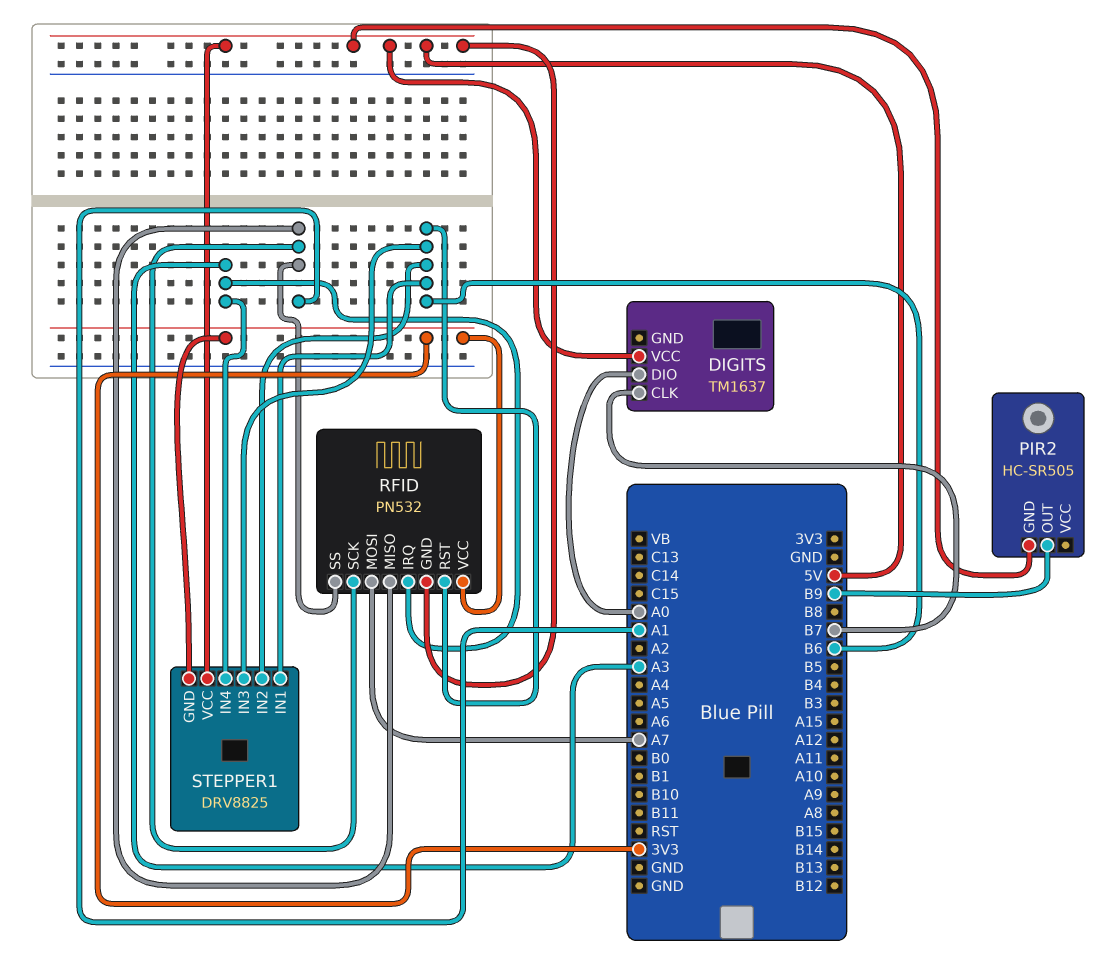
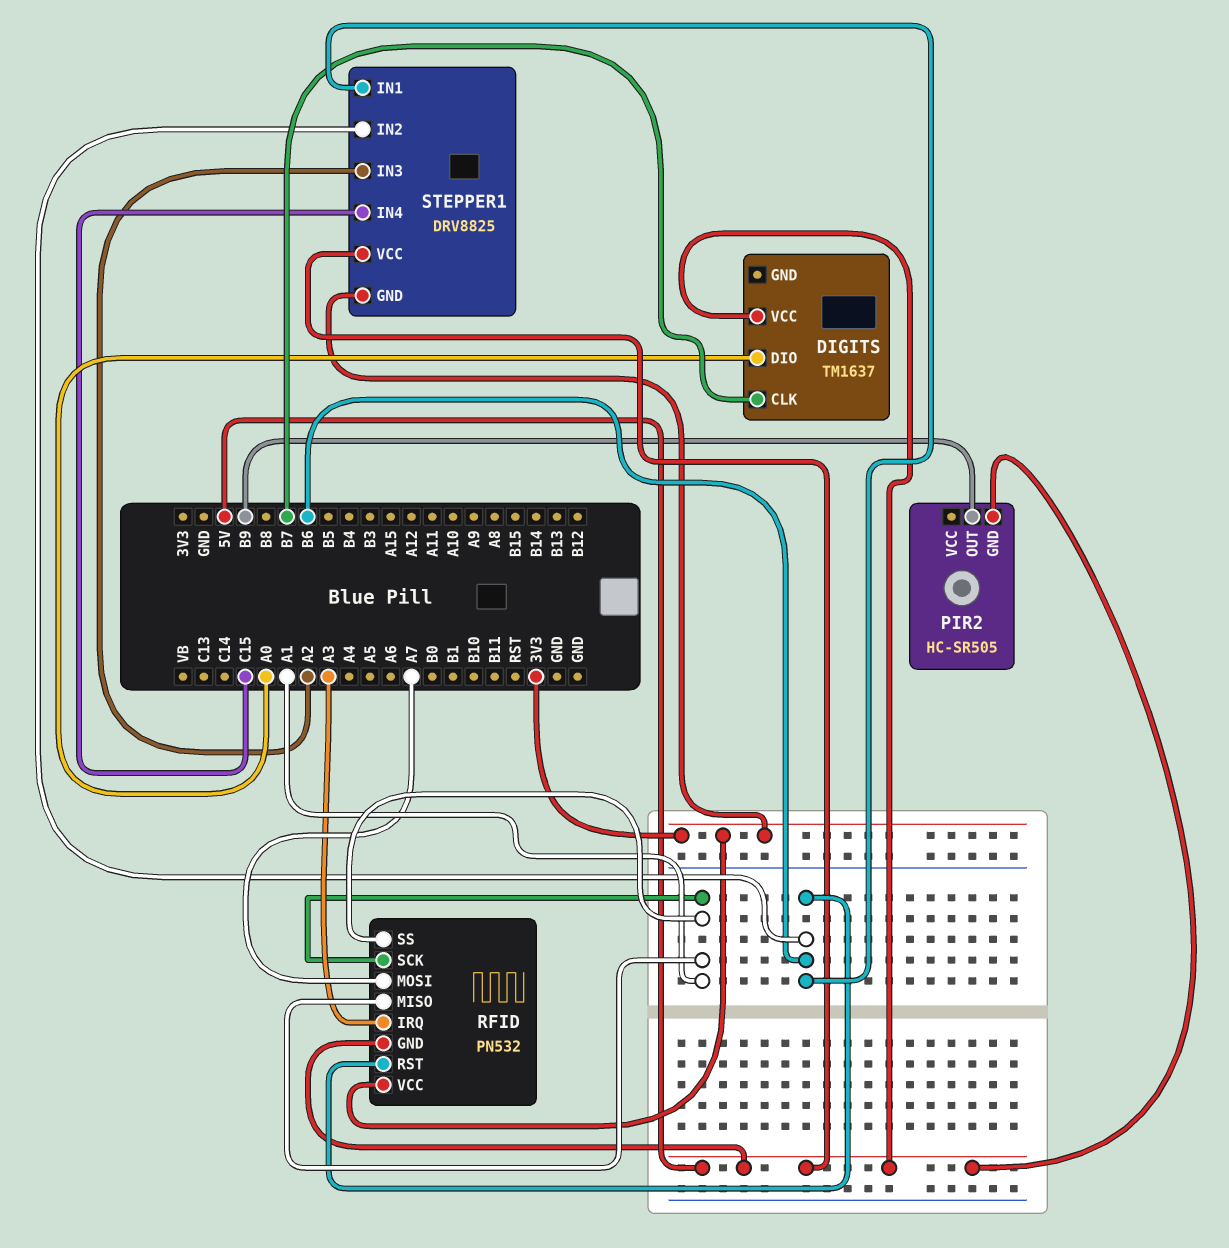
STEPPER1 pin IN3: B6 -> A2
STEPPER1 pin IN4: A3 -> C15

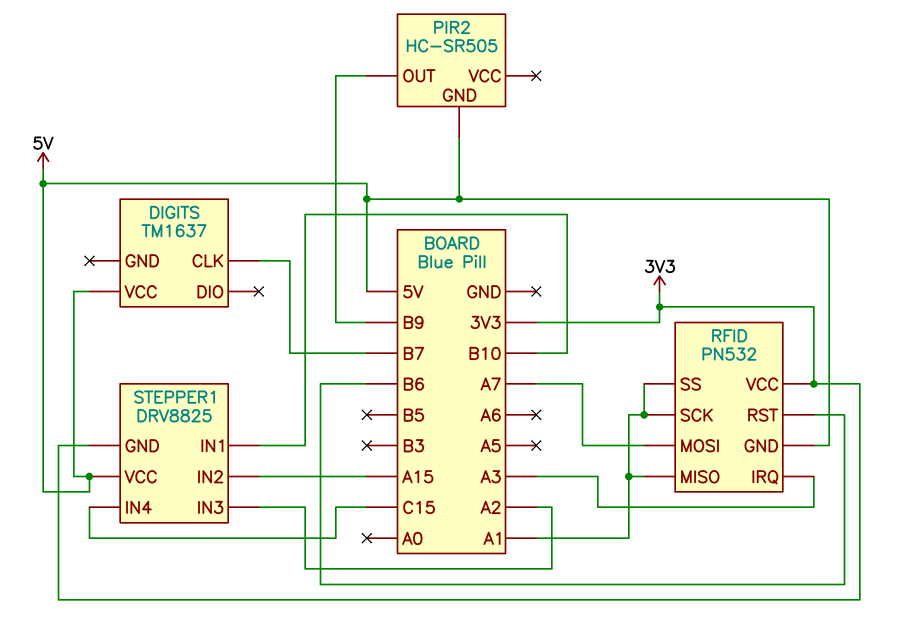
DIGITS pin DIO: A0 -> none
STEPPER1 pin IN1: B6 -> B10
STEPPER1 pin IN2: B6 -> A15

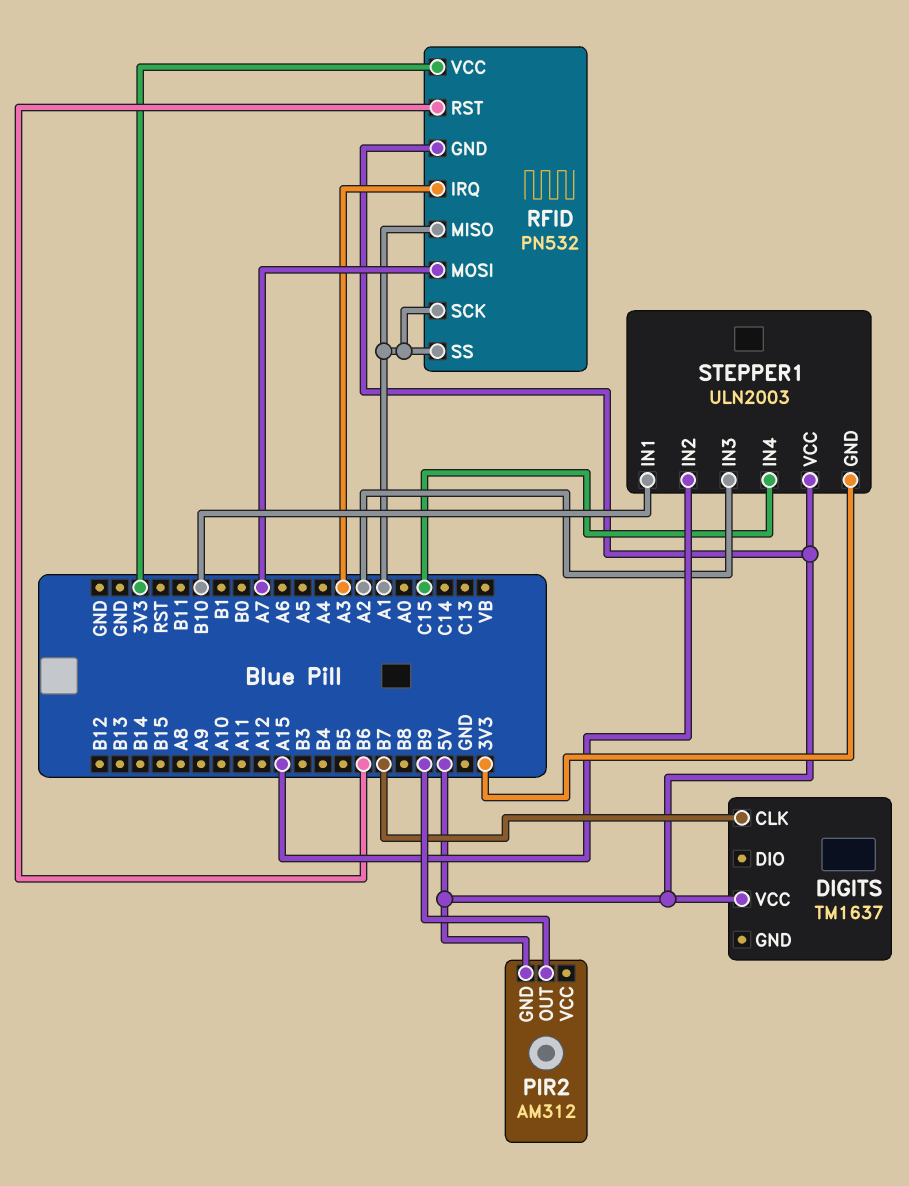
PIR2: HC-SR505 -> AM312
STEPPER1: DRV8825 -> ULN2003

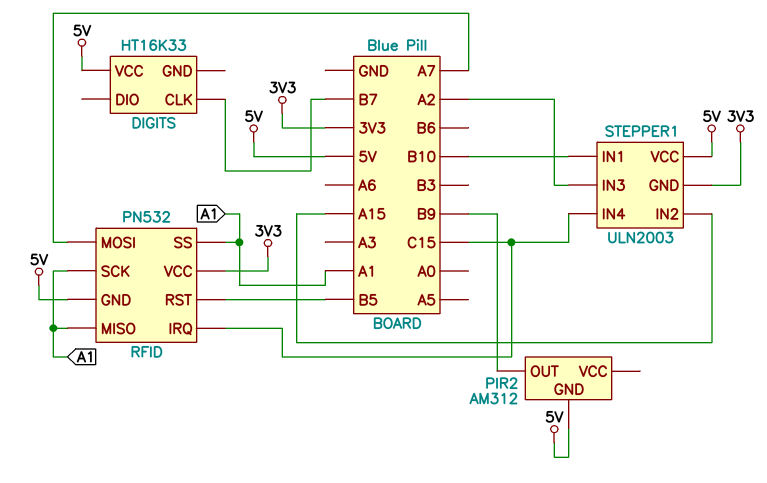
DIGITS: TM1637 -> HT16K33
RFID pin IRQ: A3 -> C15
RFID pin RST: B6 -> B5

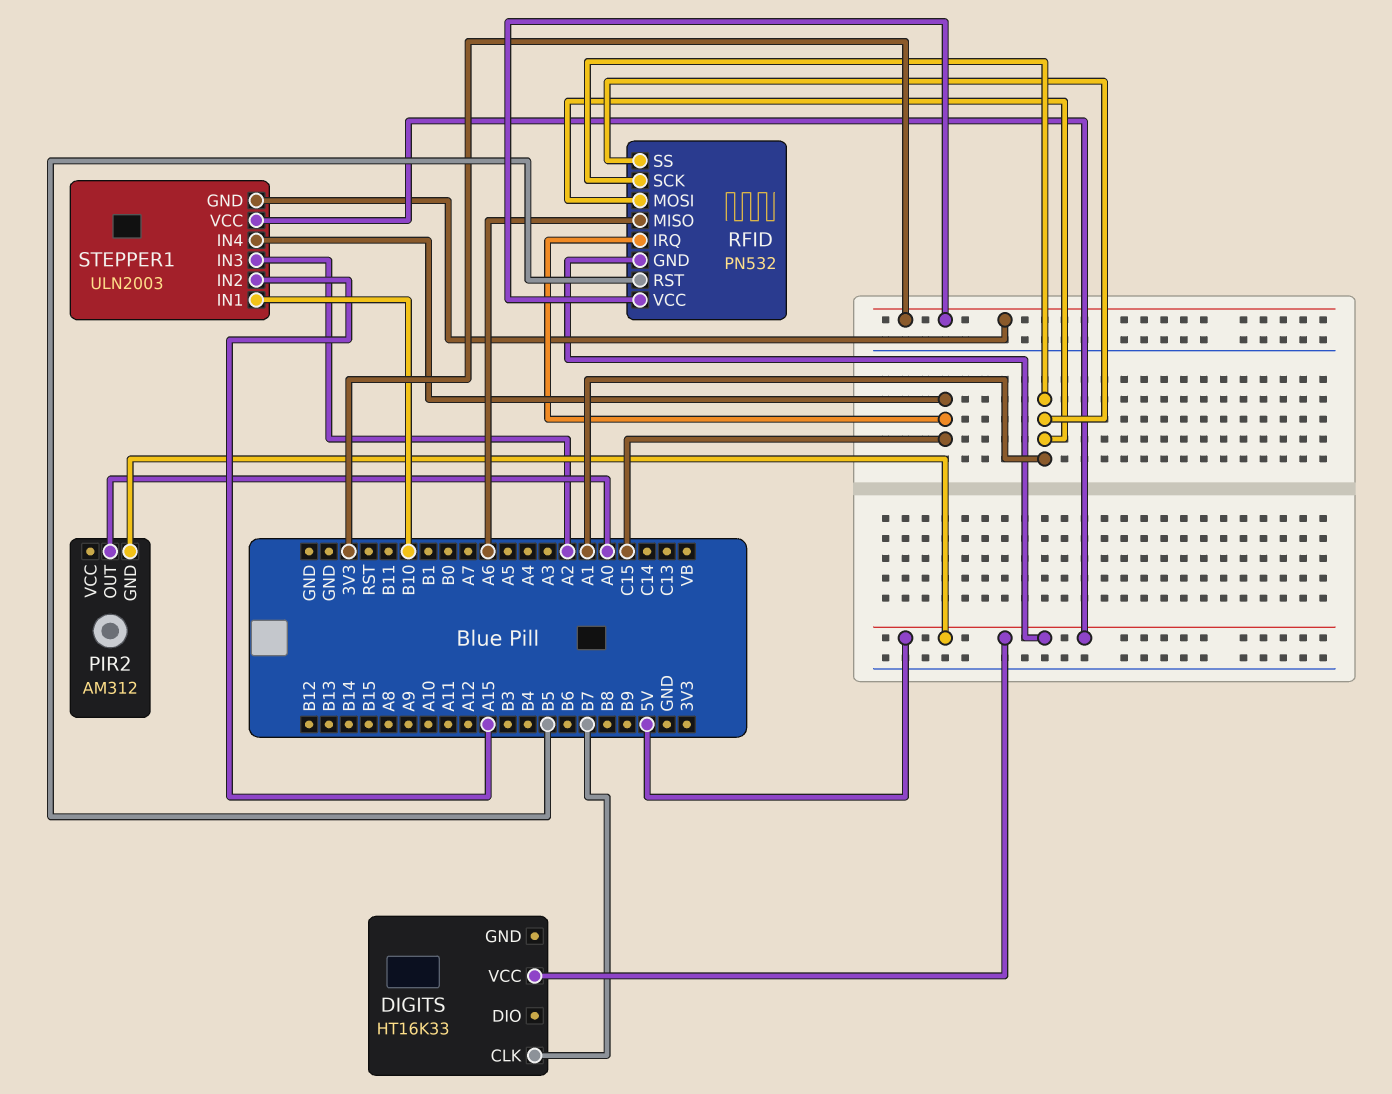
PIR2 pin OUT: B9 -> A0
RFID pin MISO: A1 -> A6
RFID pin MOSI: A7 -> A1

